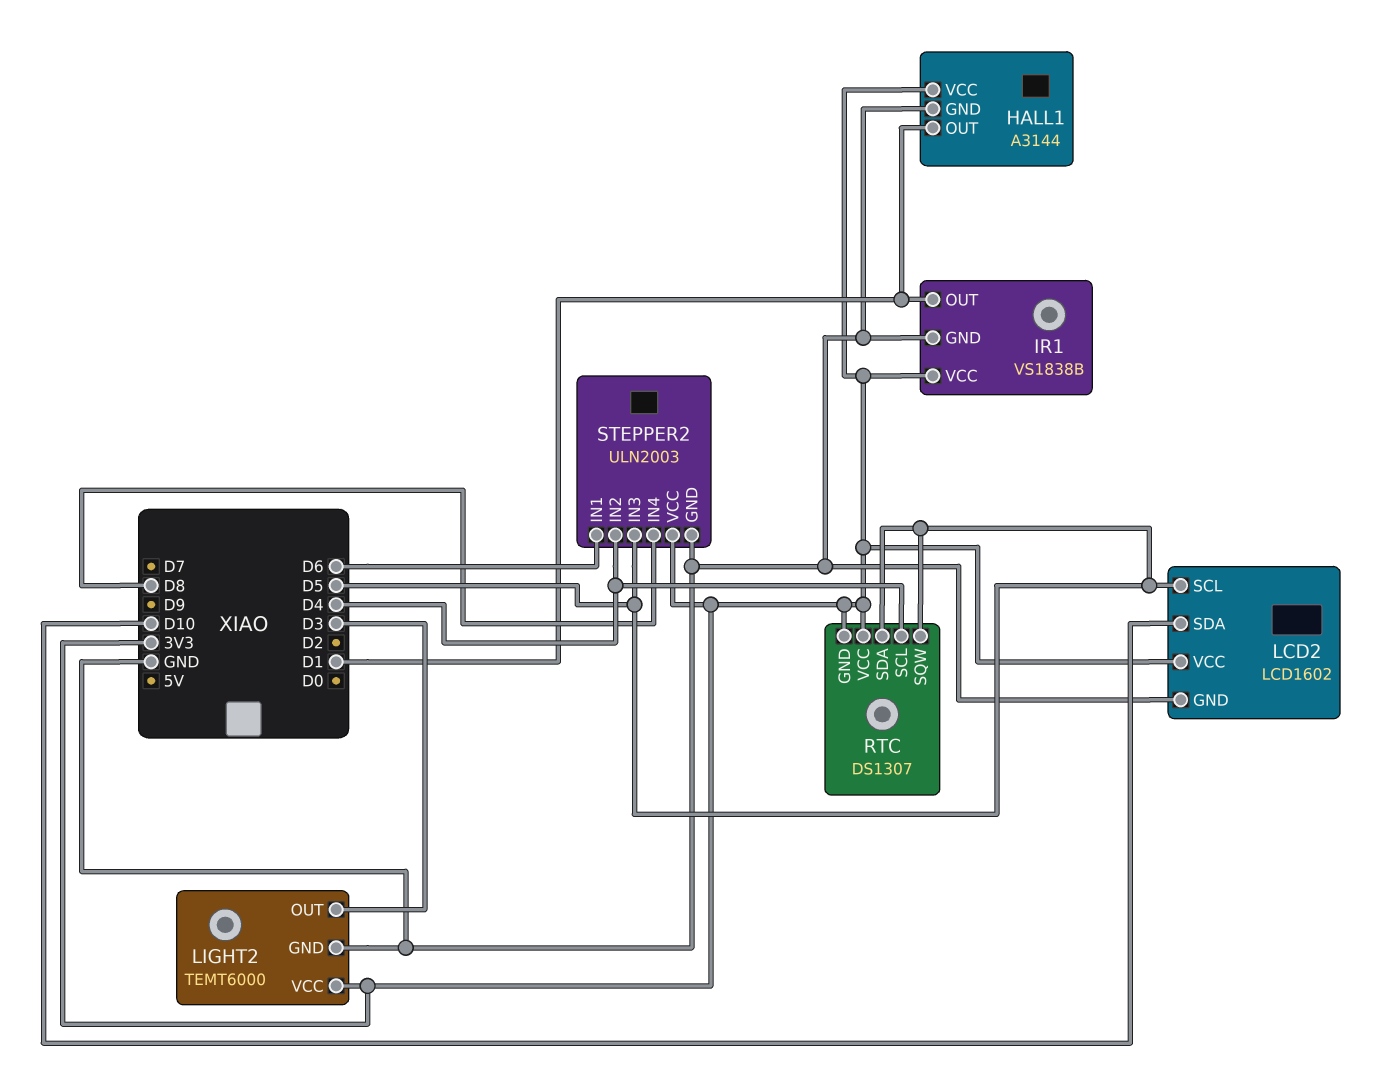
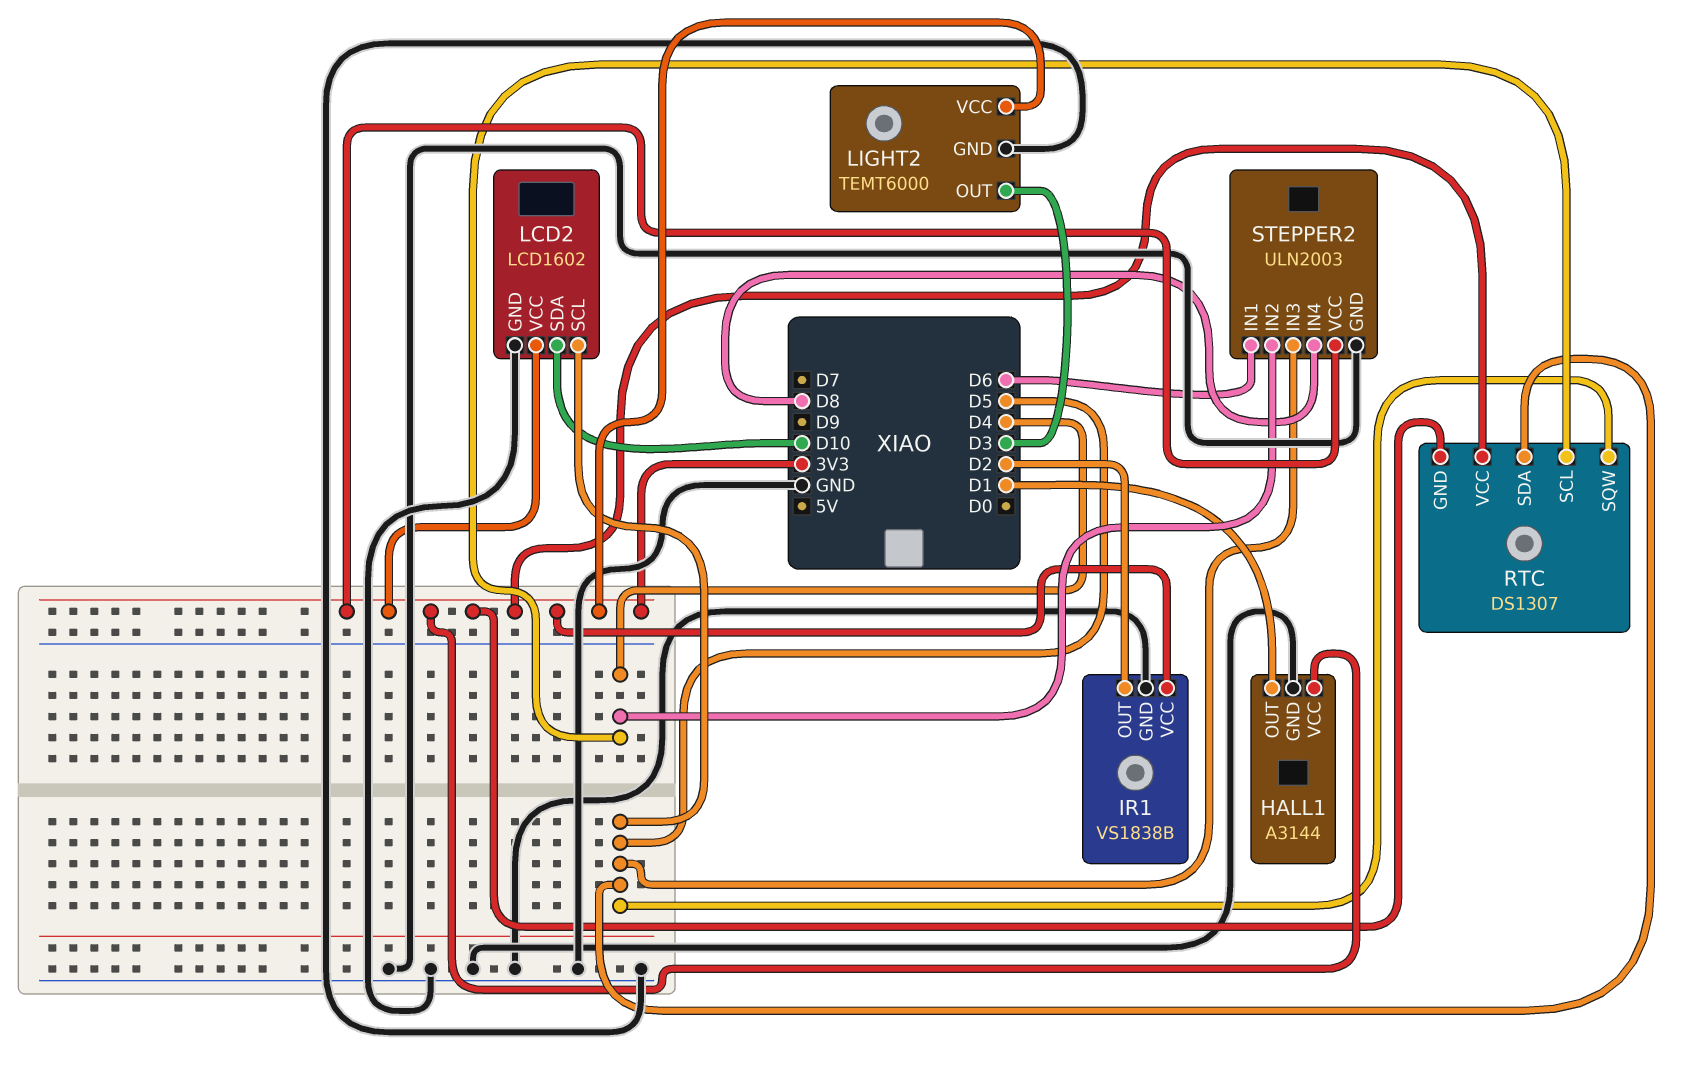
IR1 pin OUT: D1 -> D2

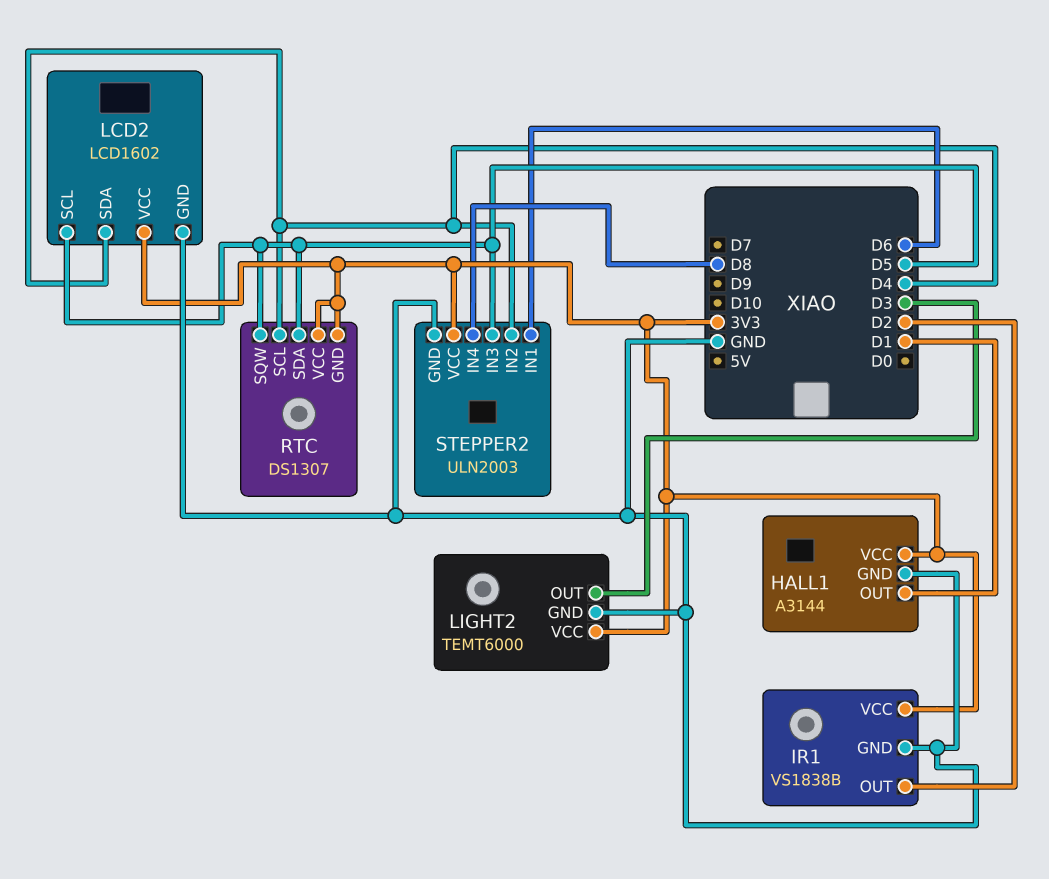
LCD2 pin SDA: D10 -> D4

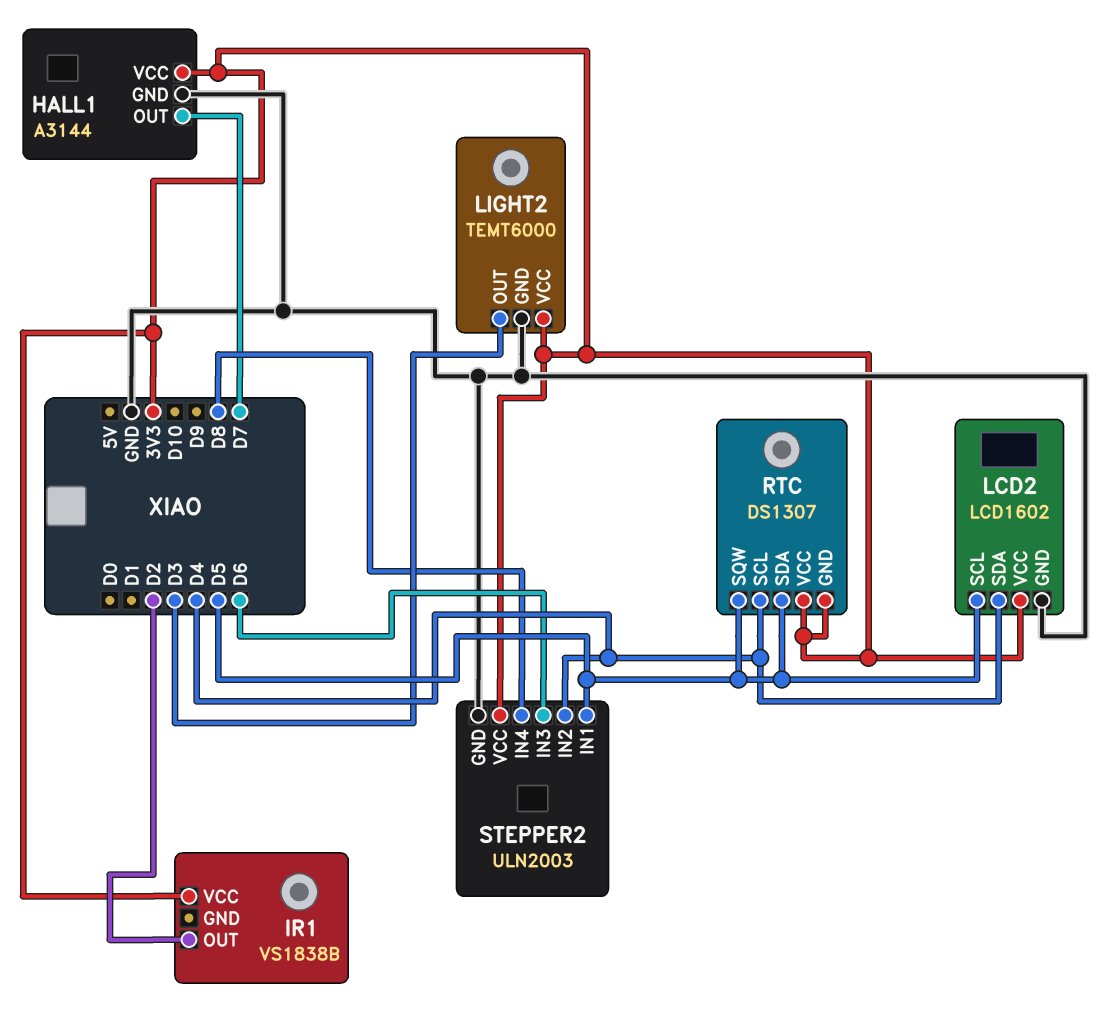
HALL1 pin OUT: D1 -> D7
IR1 pin GND: GND -> none
STEPPER2 pin IN1: D6 -> D5
STEPPER2 pin IN3: D5 -> D6

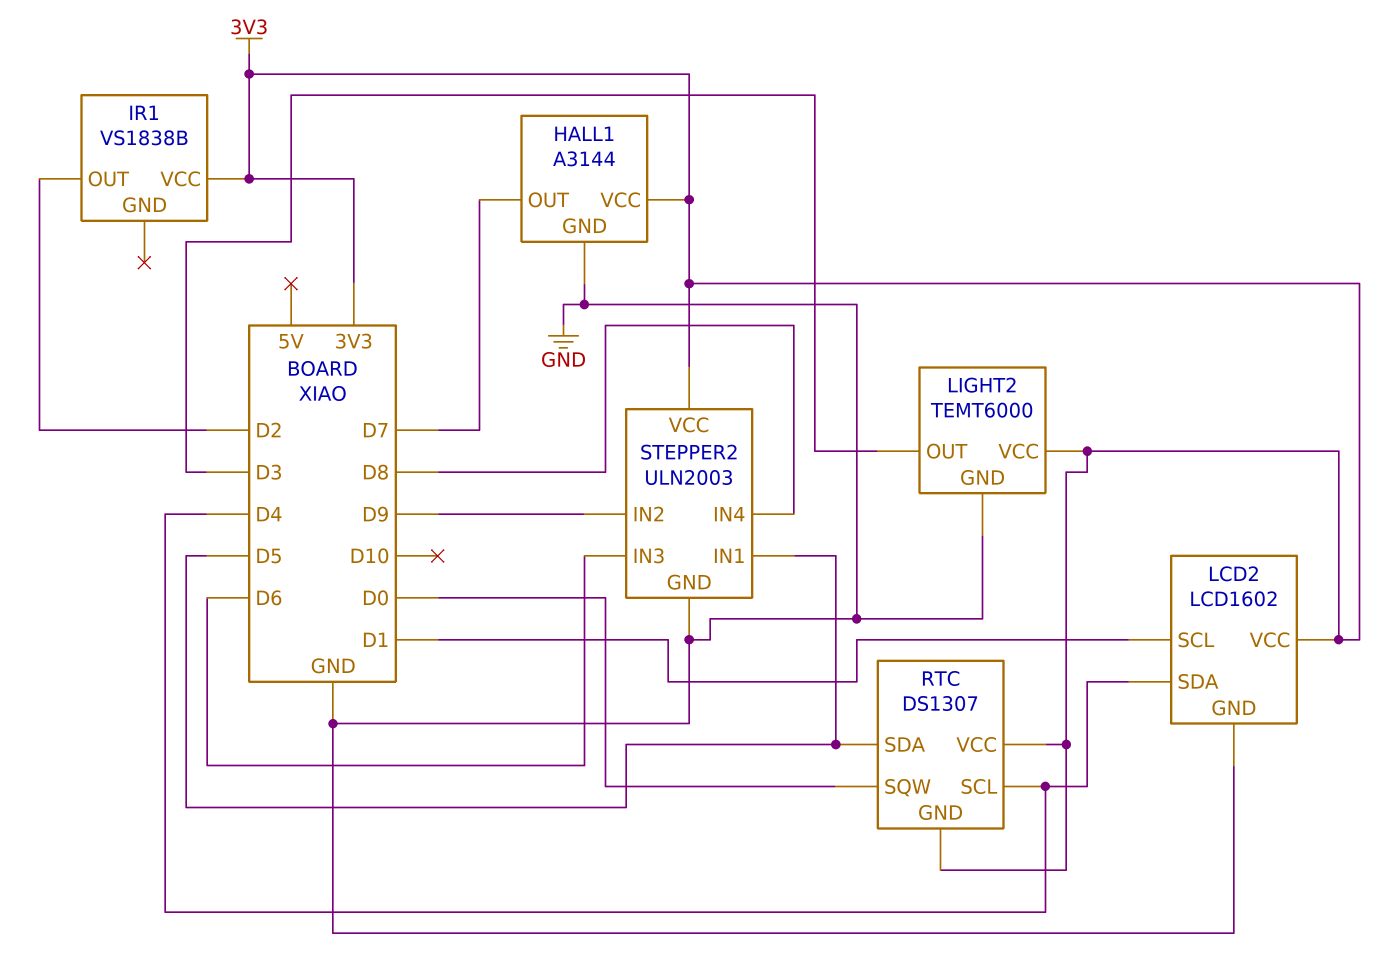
LCD2 pin SCL: D5 -> D1
RTC pin SQW: D5 -> D0
STEPPER2 pin IN2: D4 -> D9

